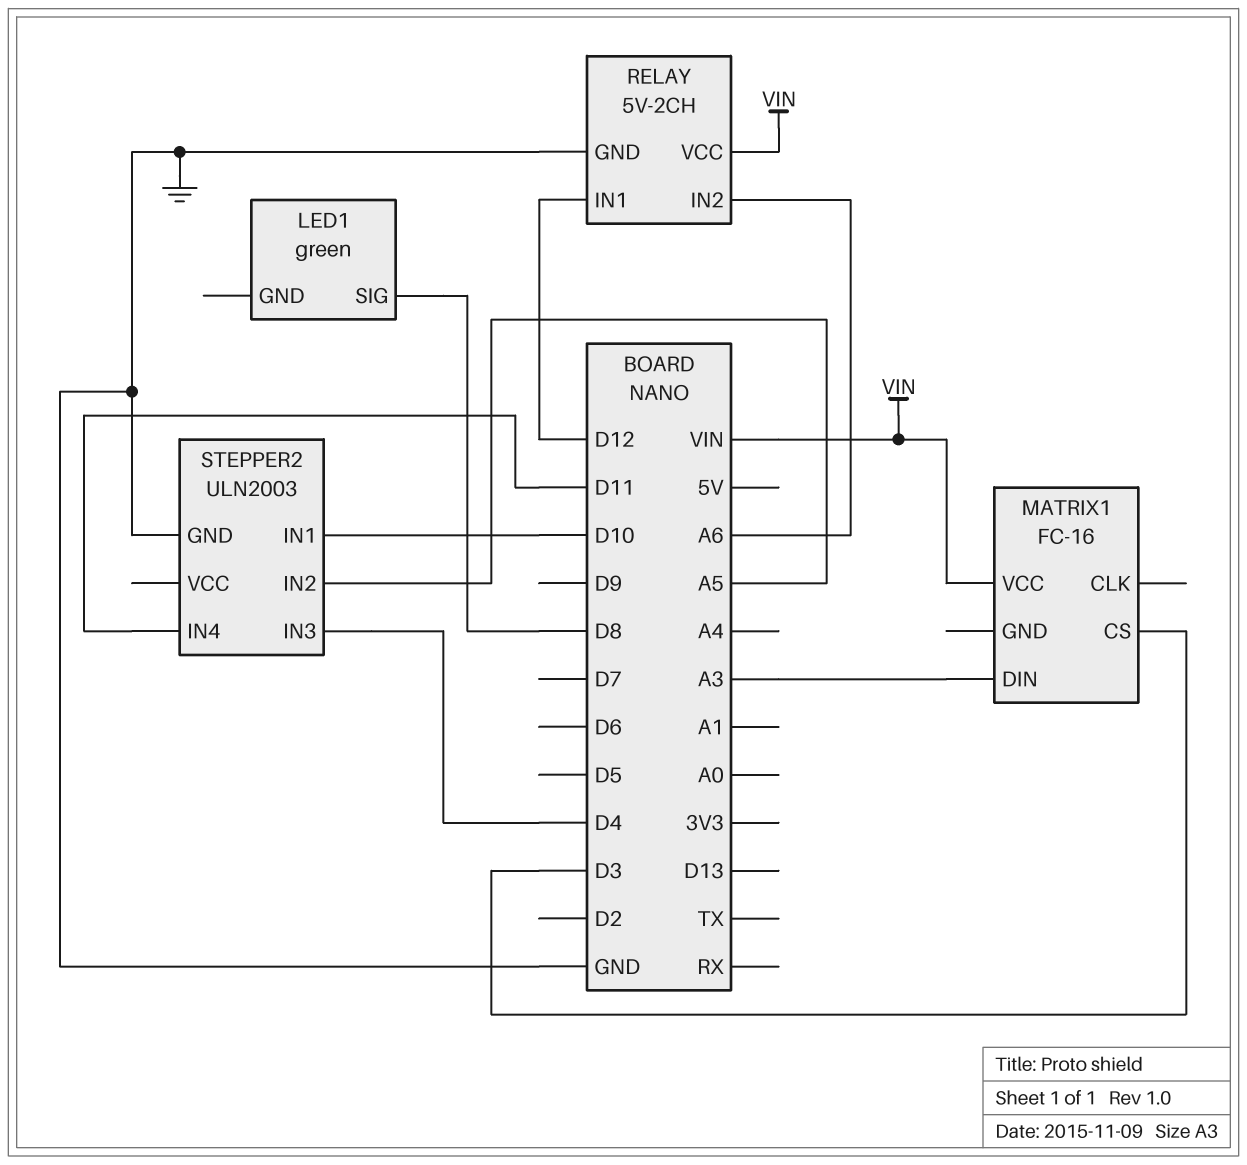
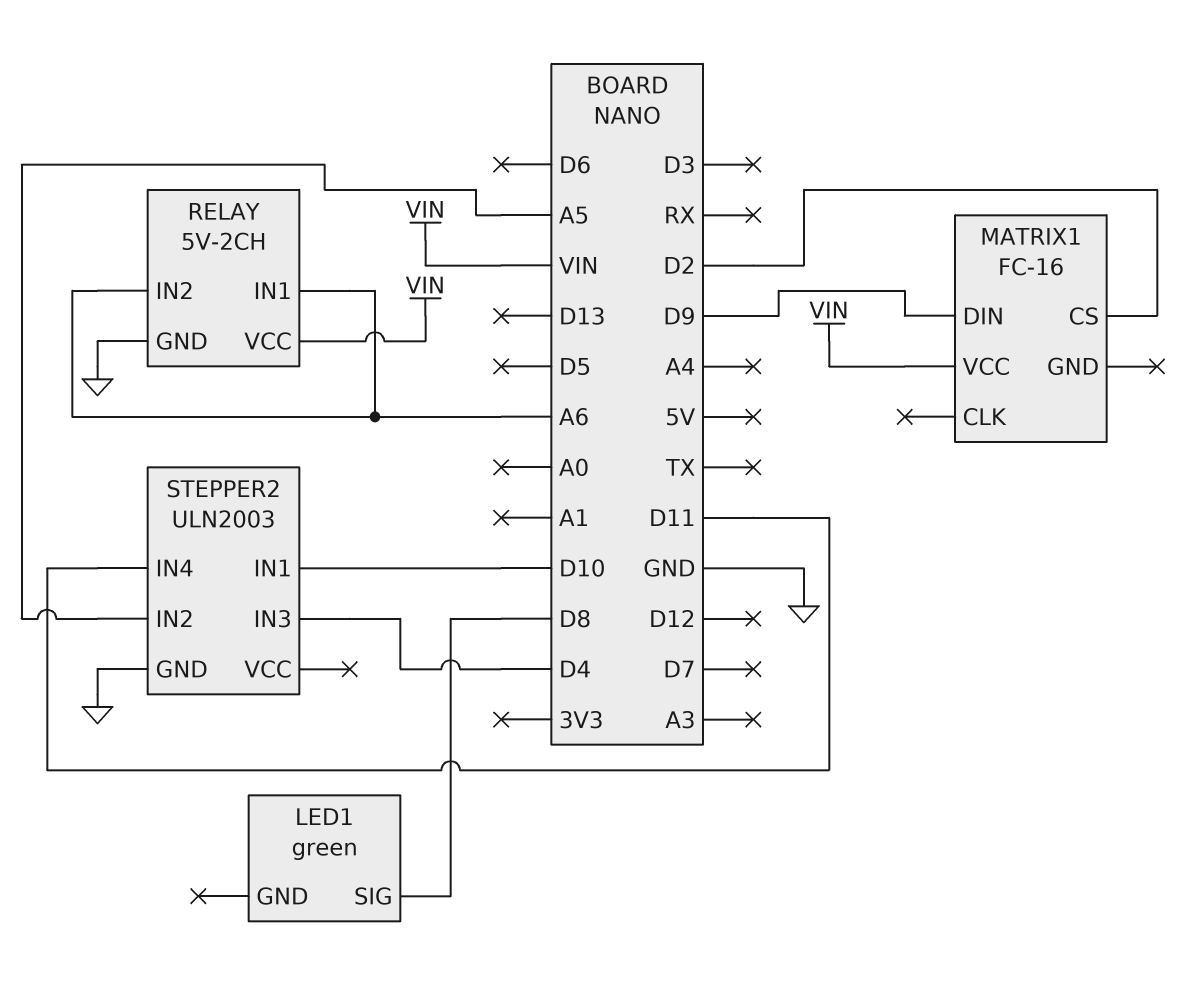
MATRIX1 pin CS: D3 -> D2
MATRIX1 pin DIN: A3 -> D9
RELAY pin IN1: D12 -> A6

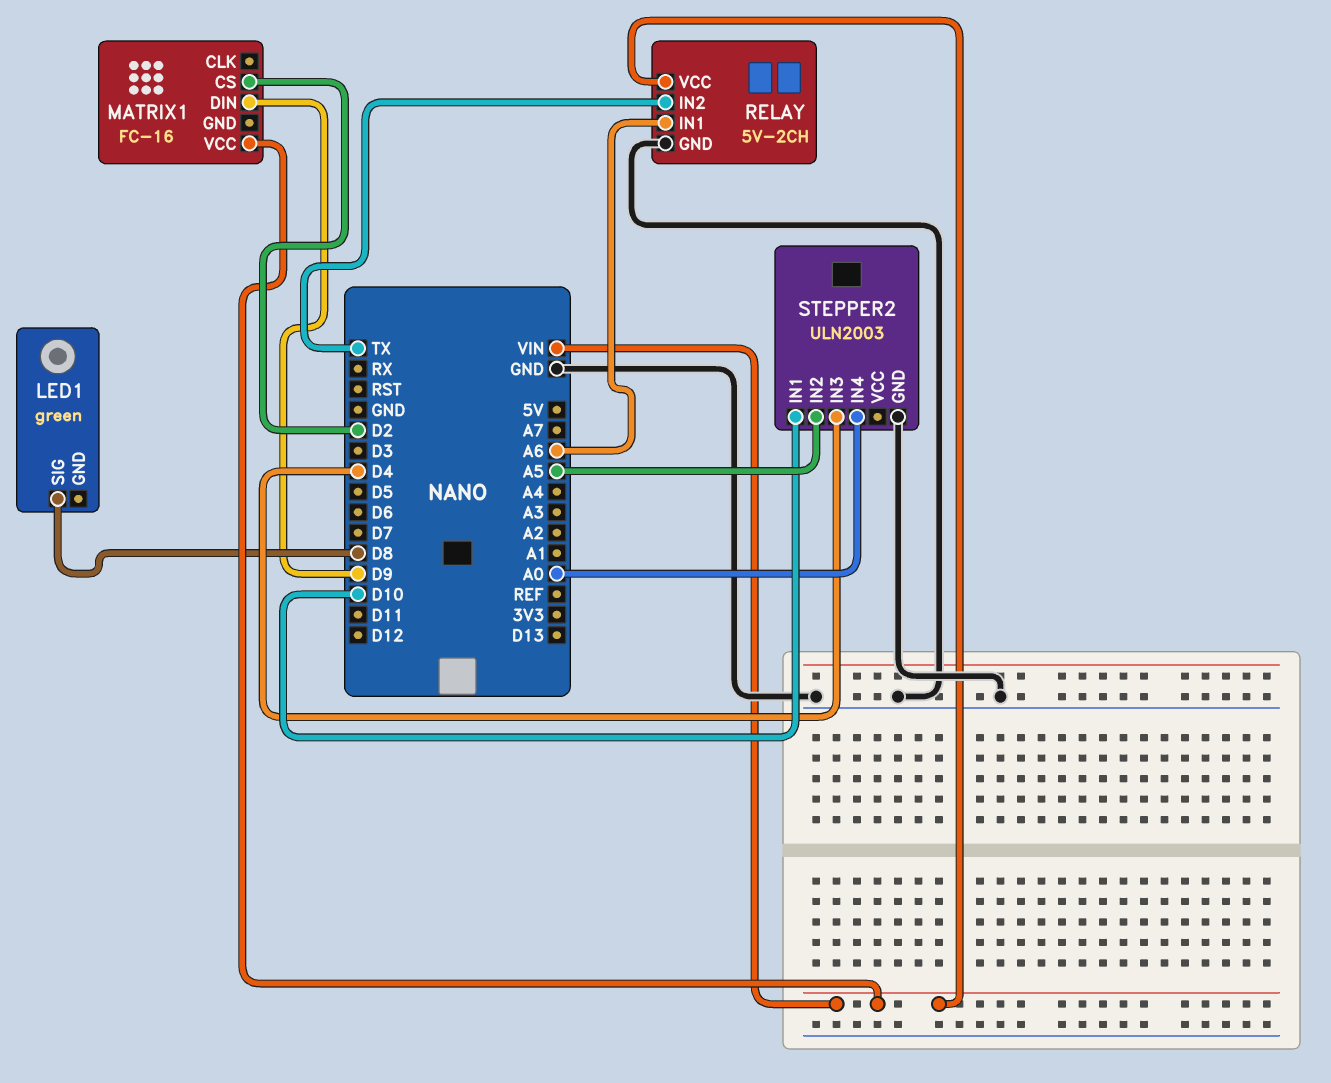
RELAY pin IN2: A6 -> TX
STEPPER2 pin IN4: D11 -> A0

